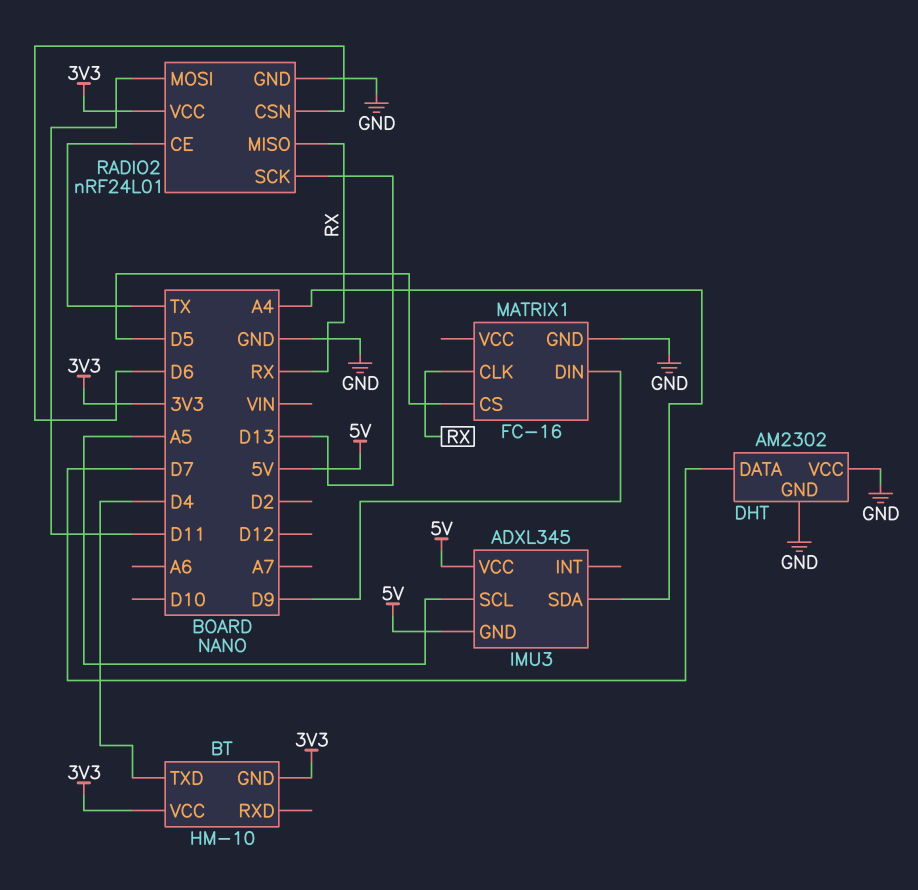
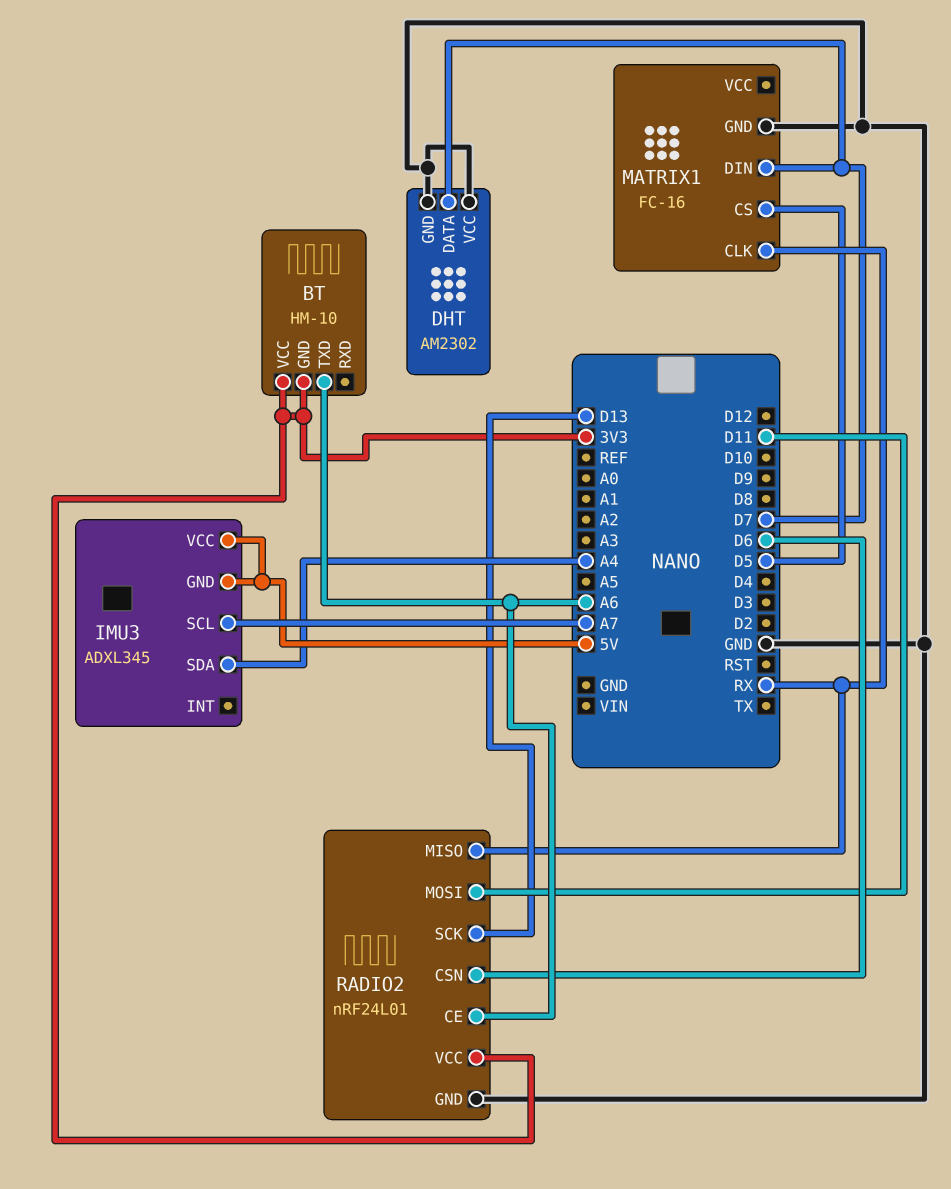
BT pin TXD: D4 -> A6
IMU3 pin SCL: A5 -> A7
MATRIX1 pin DIN: D9 -> D7
RADIO2 pin CE: TX -> A6

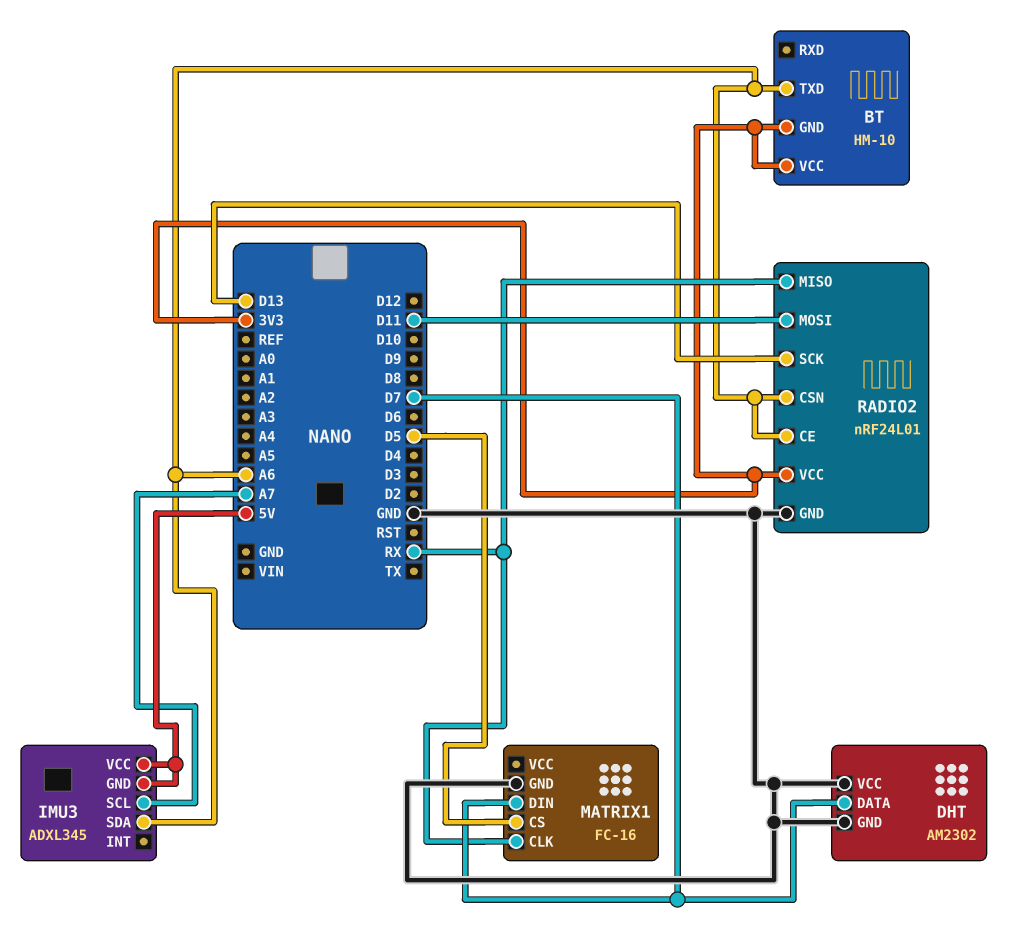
IMU3 pin SDA: A4 -> A6
RADIO2 pin CSN: D6 -> A6

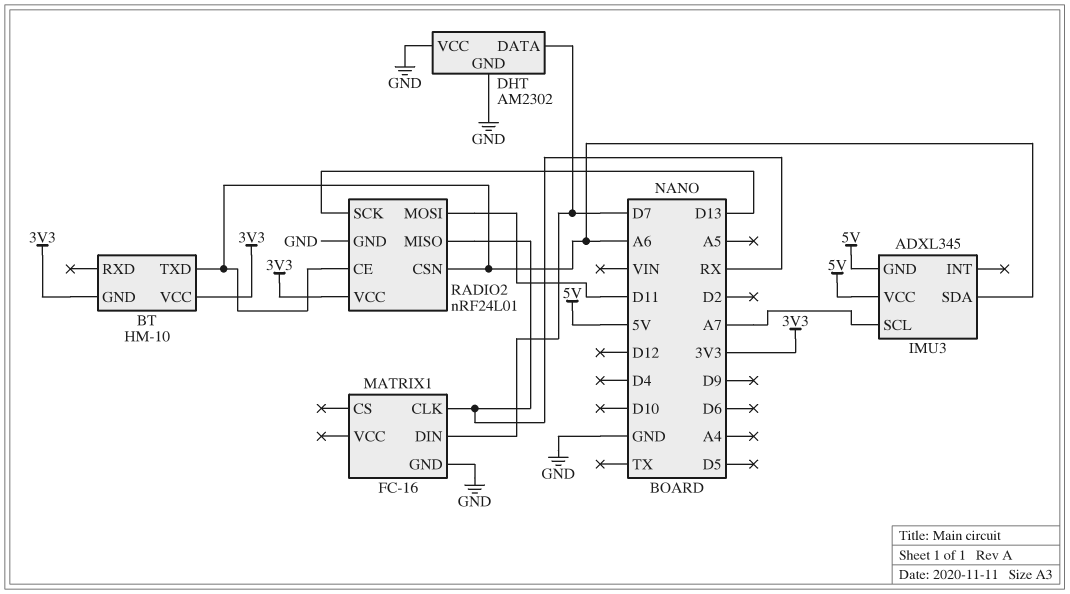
MATRIX1 pin CS: D5 -> none

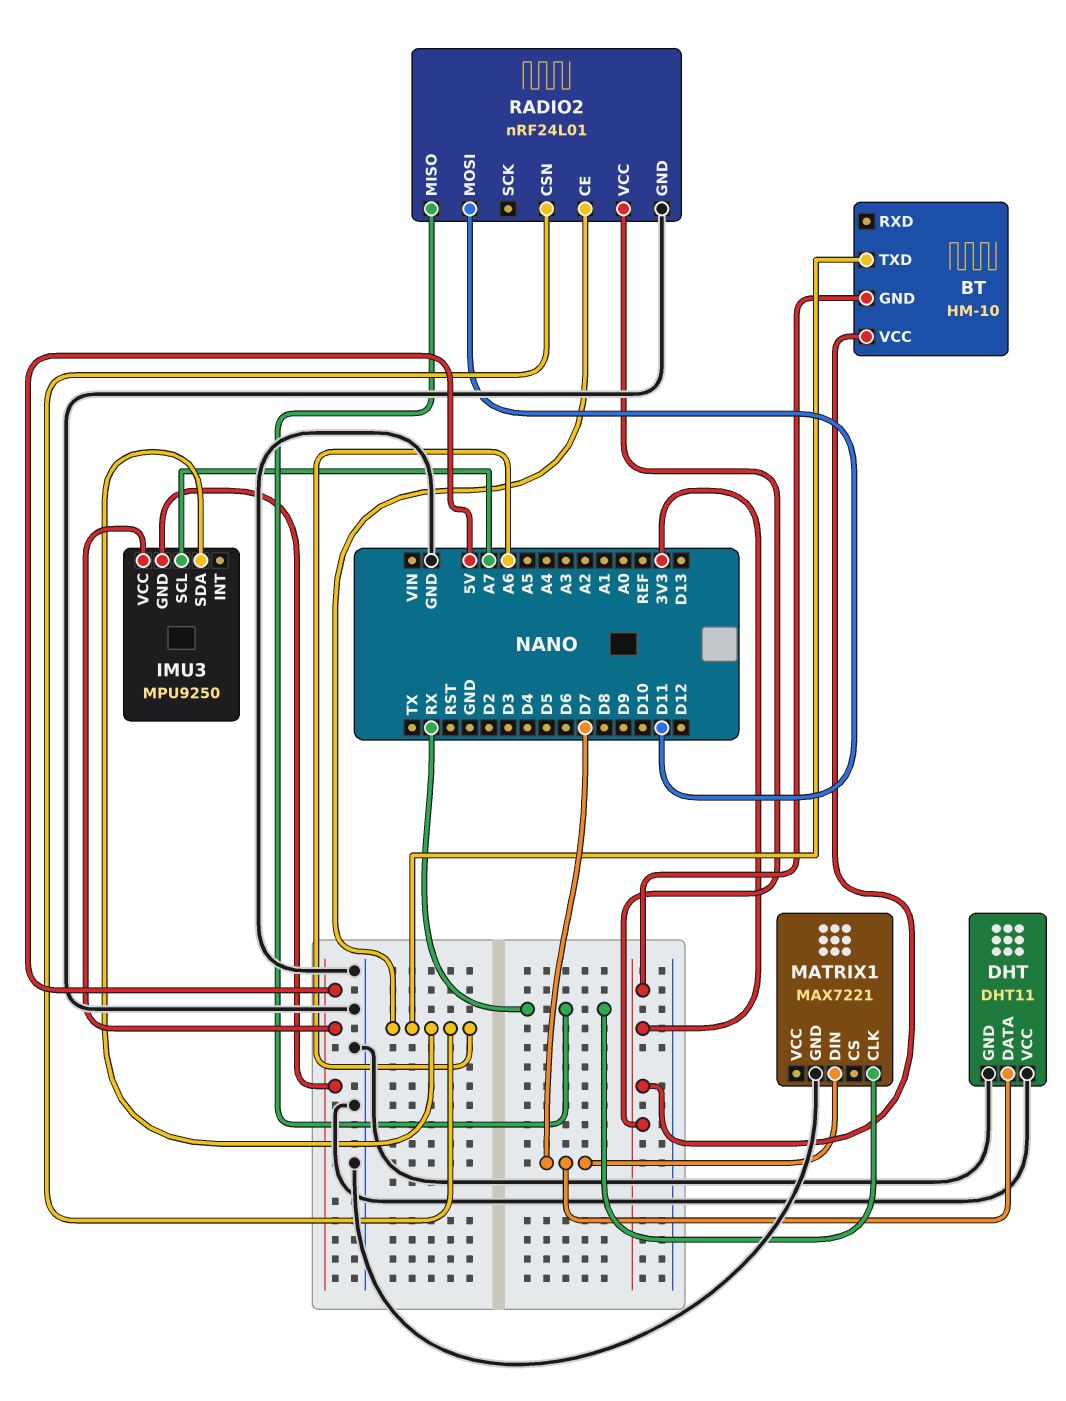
DHT: AM2302 -> DHT11
IMU3: ADXL345 -> MPU9250
MATRIX1: FC-16 -> MAX7221
RADIO2 pin SCK: D13 -> none

